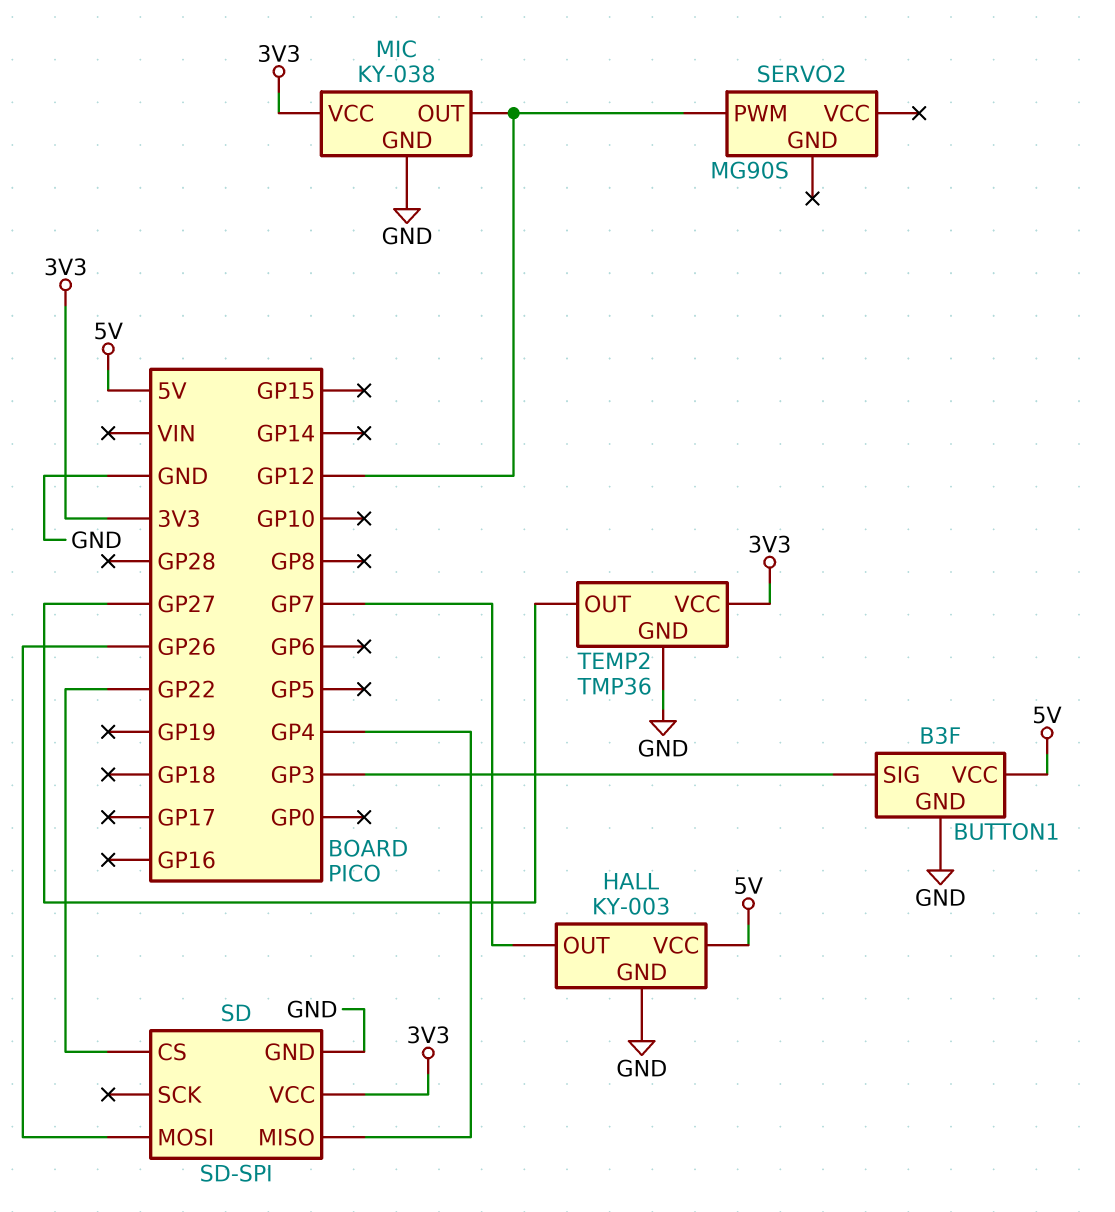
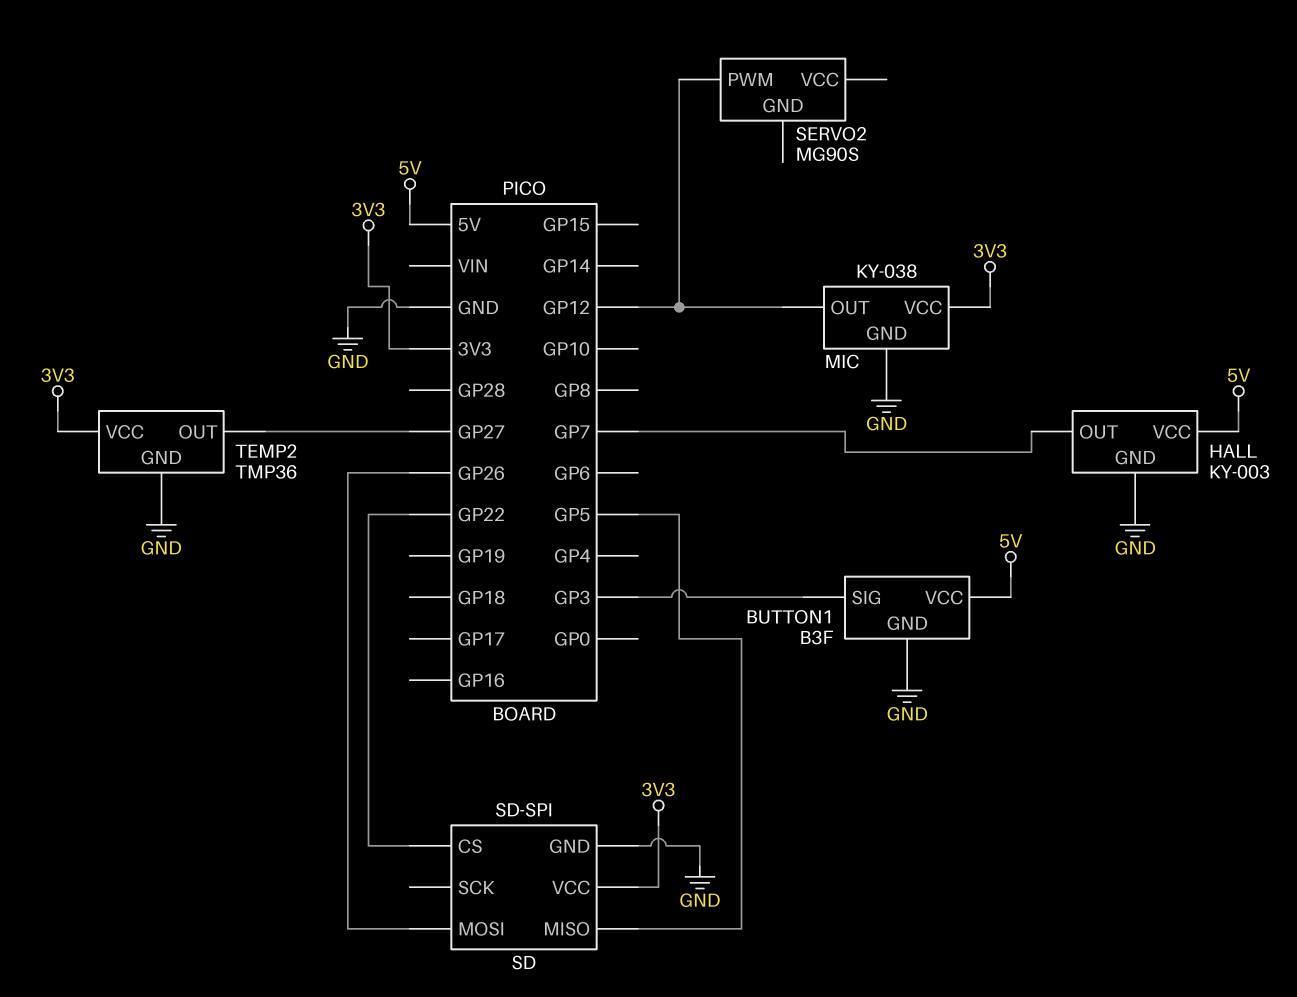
SD pin MISO: GP4 -> GP5

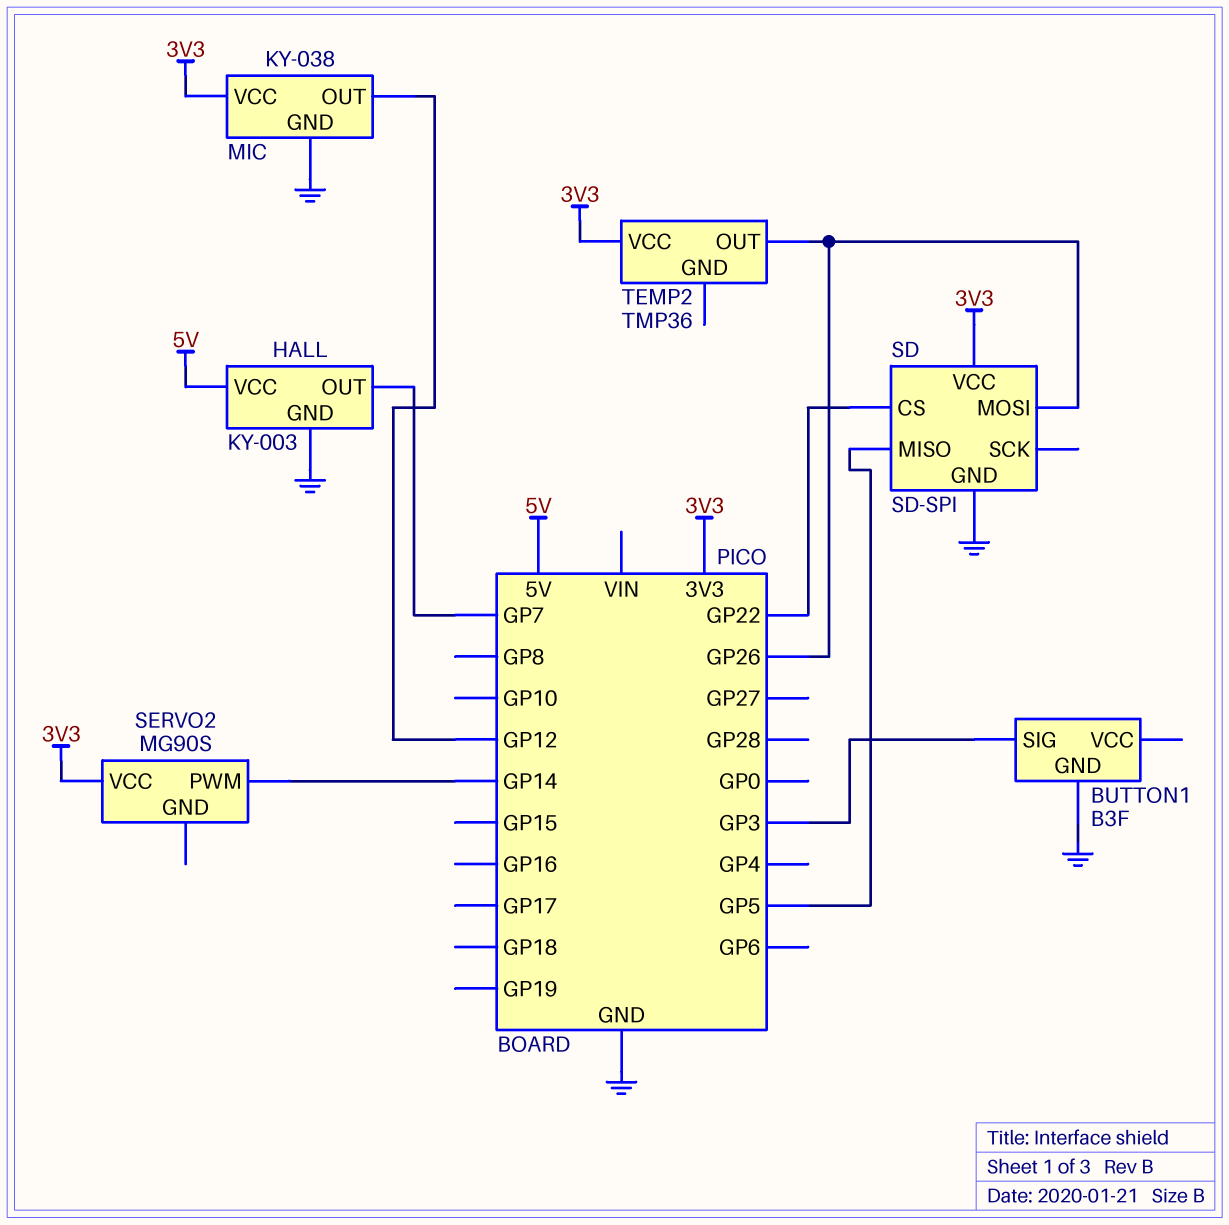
BUTTON1 pin VCC: 5V -> none
SERVO2 pin PWM: GP12 -> GP14
SERVO2 pin VCC: none -> 3V3
TEMP2 pin GND: GND -> none
TEMP2 pin OUT: GP27 -> GP26

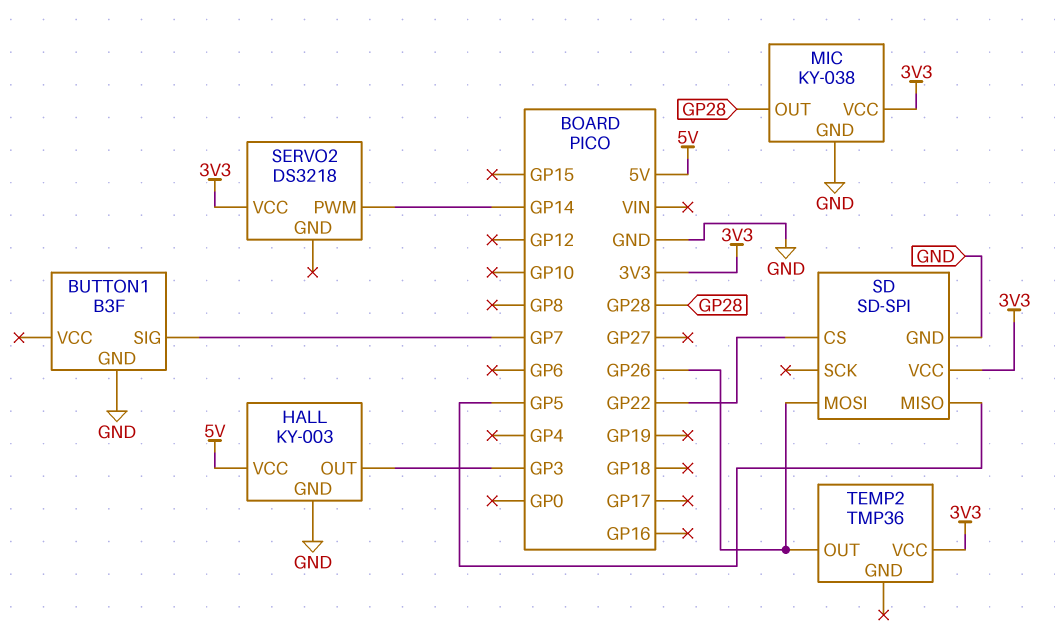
BUTTON1 pin SIG: GP3 -> GP7
HALL pin OUT: GP7 -> GP3
MIC pin OUT: GP12 -> GP28
SERVO2: MG90S -> DS3218

